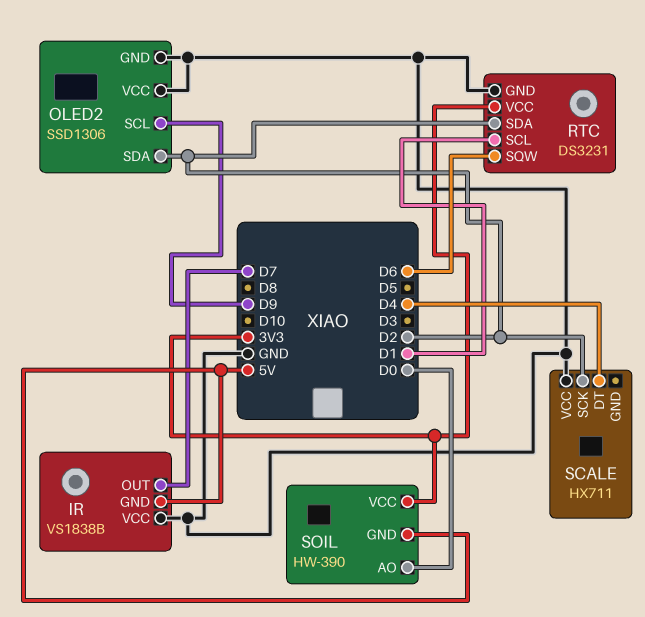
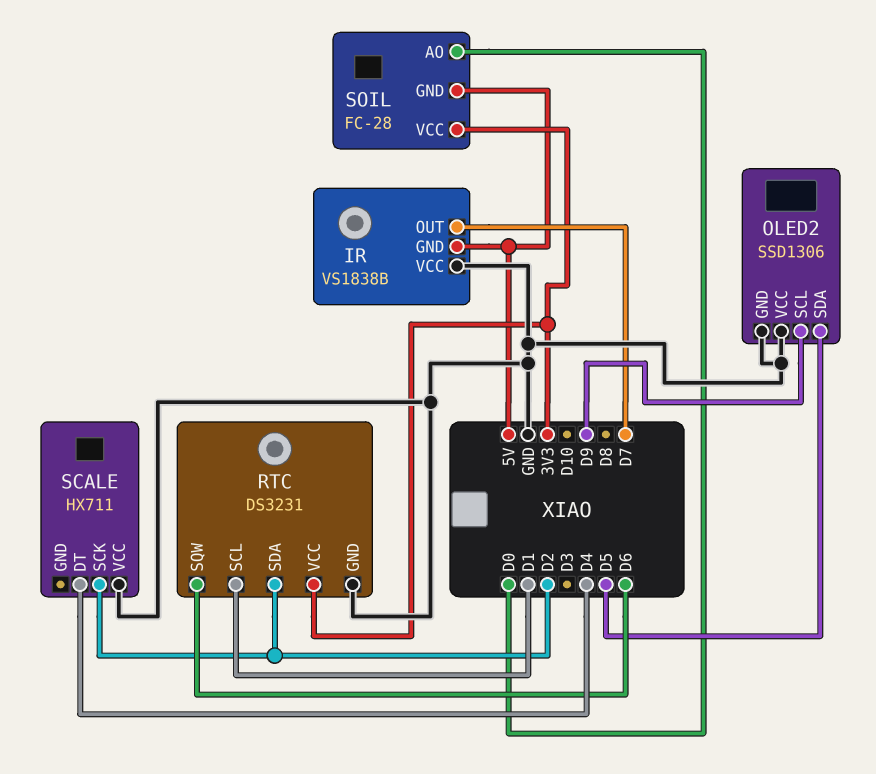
OLED2 pin SDA: D2 -> D5
SOIL: HW-390 -> FC-28

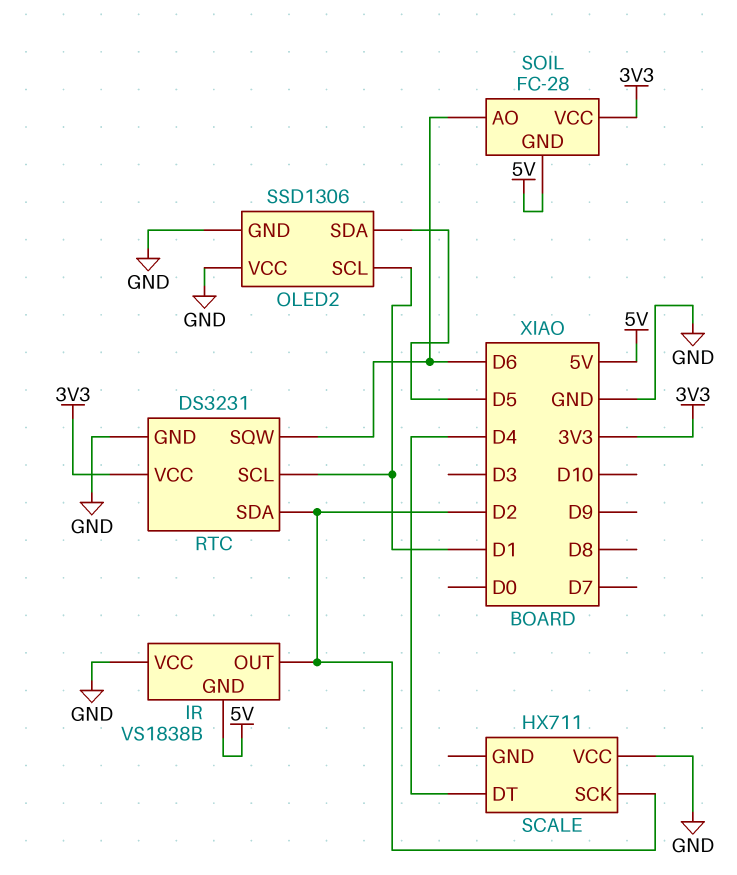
IR pin OUT: D7 -> D2
OLED2 pin SCL: D9 -> D1
SOIL pin AO: D0 -> D6

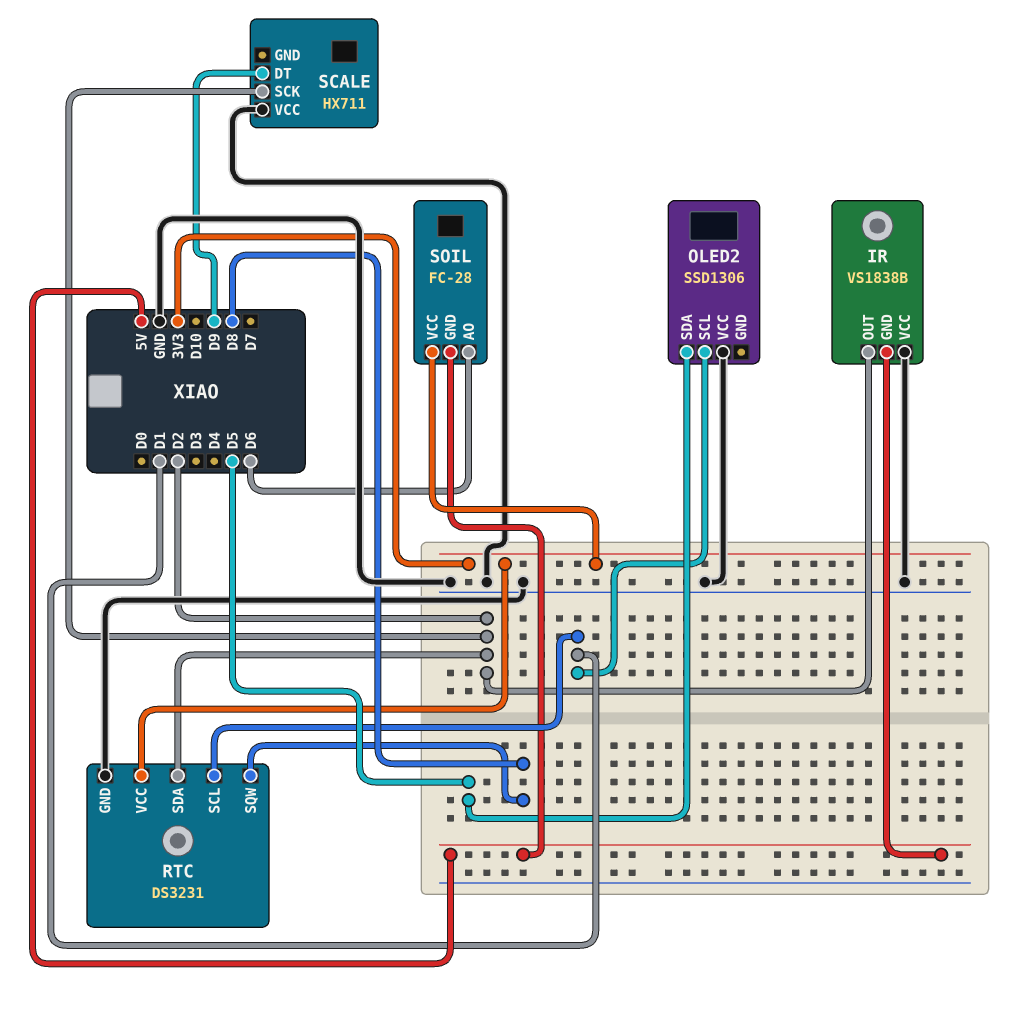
OLED2 pin GND: GND -> none
RTC pin SQW: D6 -> D8
SCALE pin DT: D4 -> D9

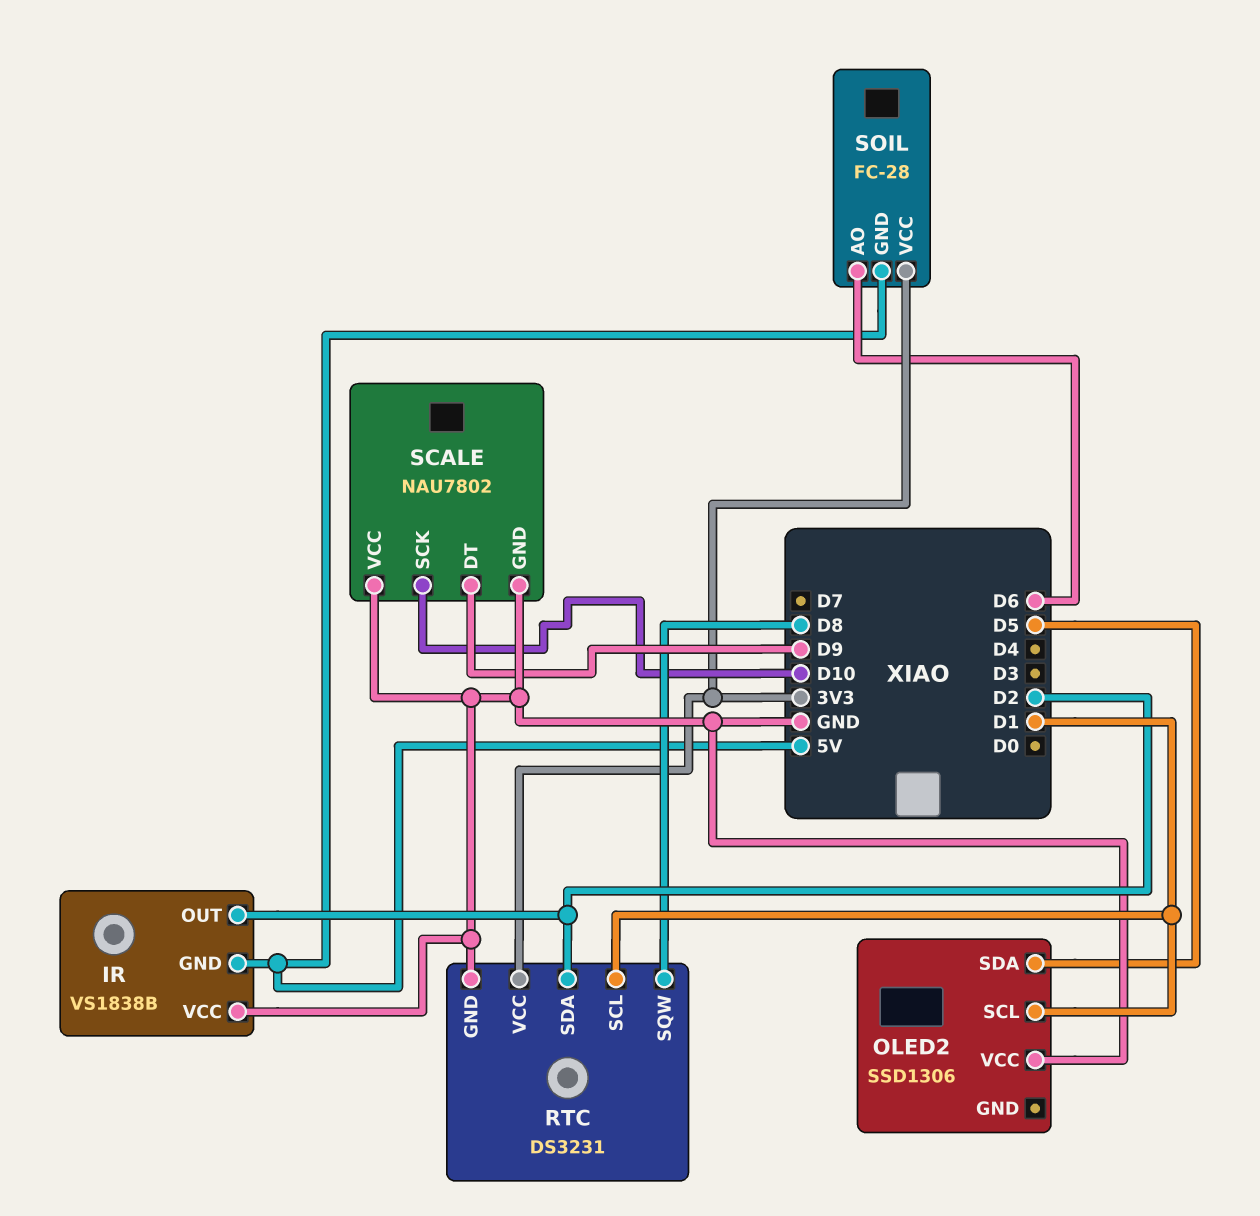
SCALE: HX711 -> NAU7802
SCALE pin GND: none -> GND
SCALE pin SCK: D2 -> D10

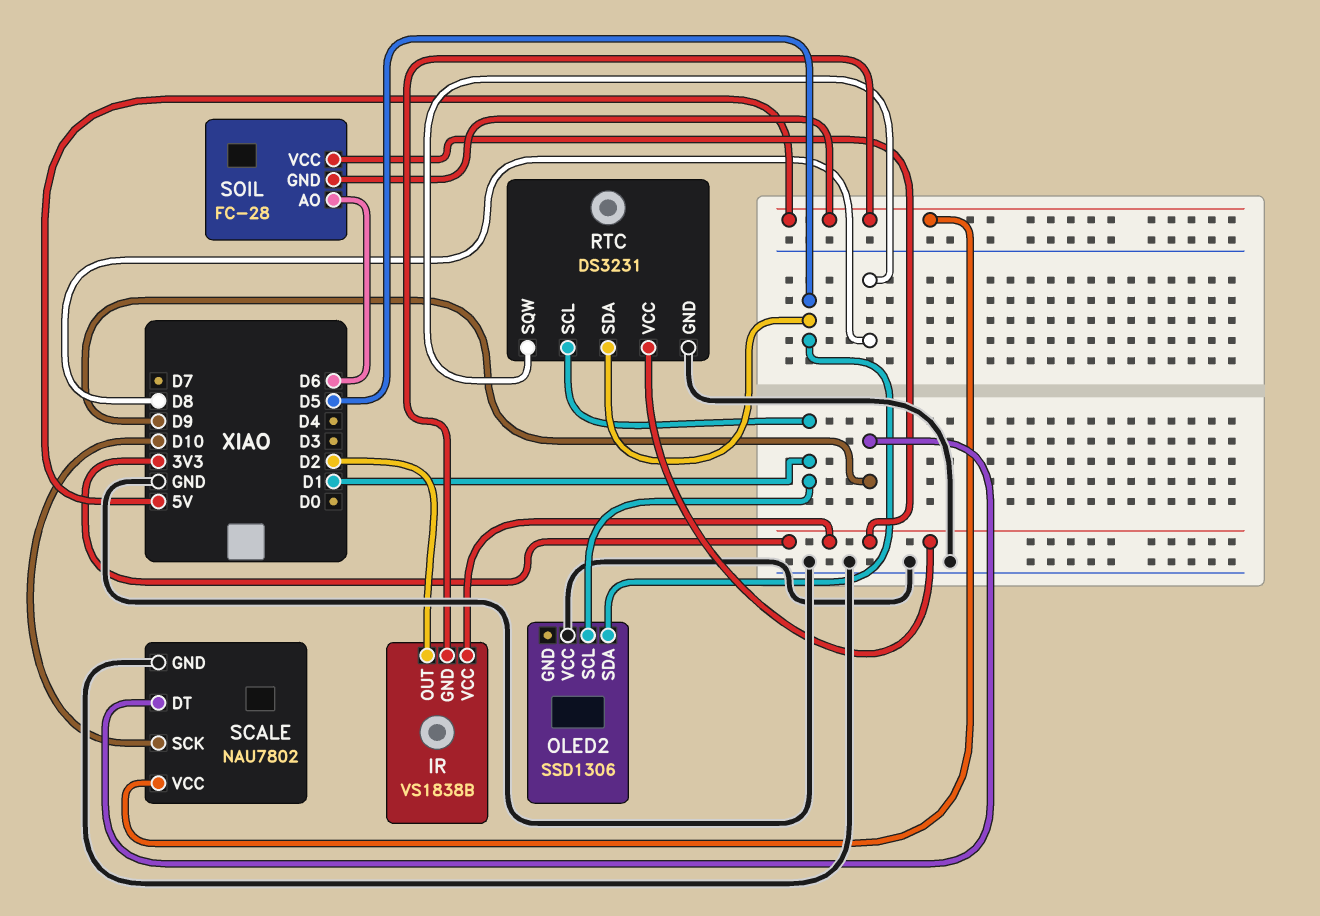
IR pin VCC: GND -> 3V3
RTC pin SDA: D2 -> D5
SCALE pin VCC: GND -> 5V

